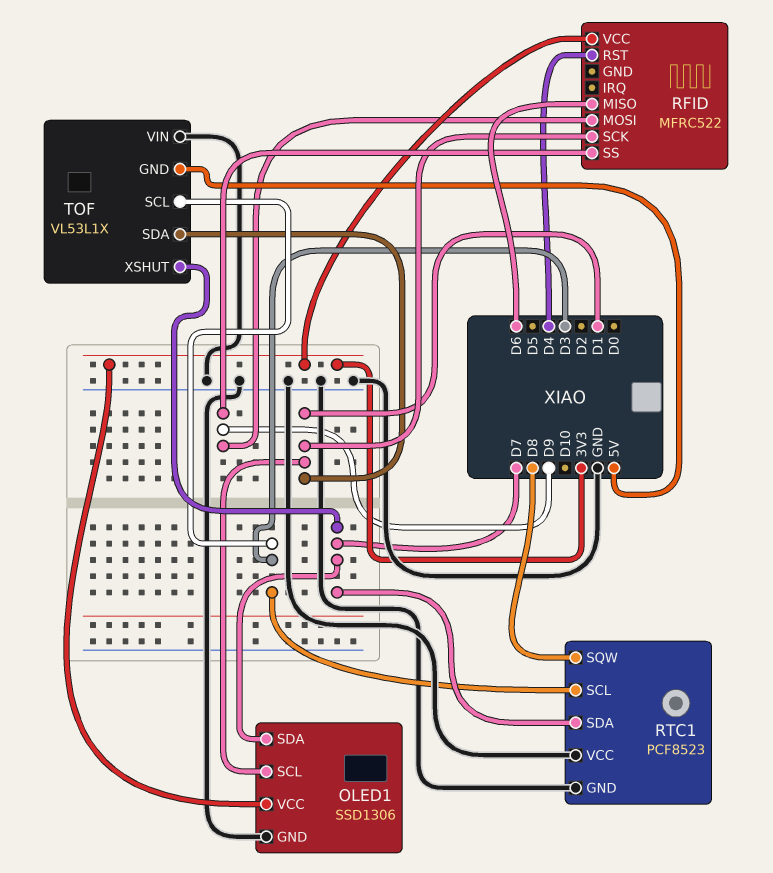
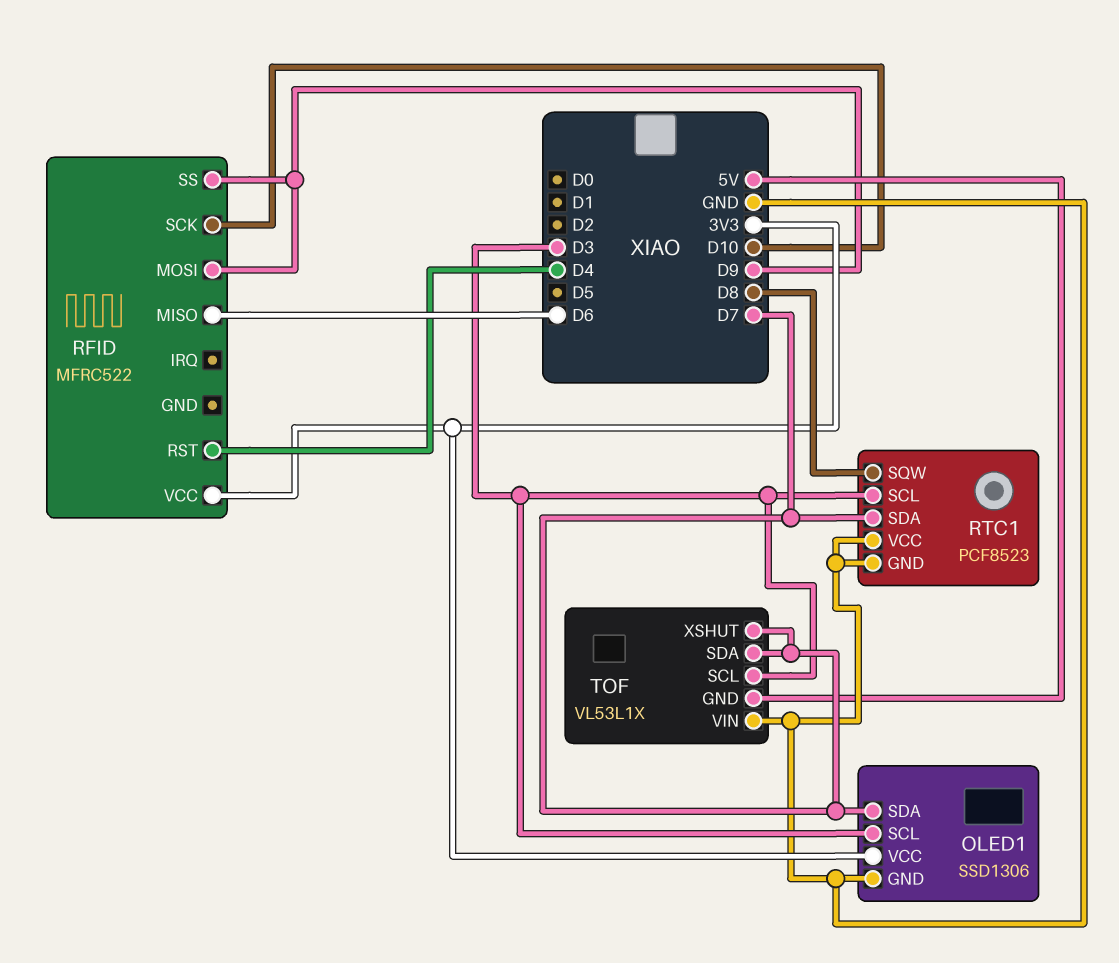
OLED1 pin SCL: D1 -> D3
RFID pin SCK: D1 -> D10
TOF pin SDA: D1 -> D7

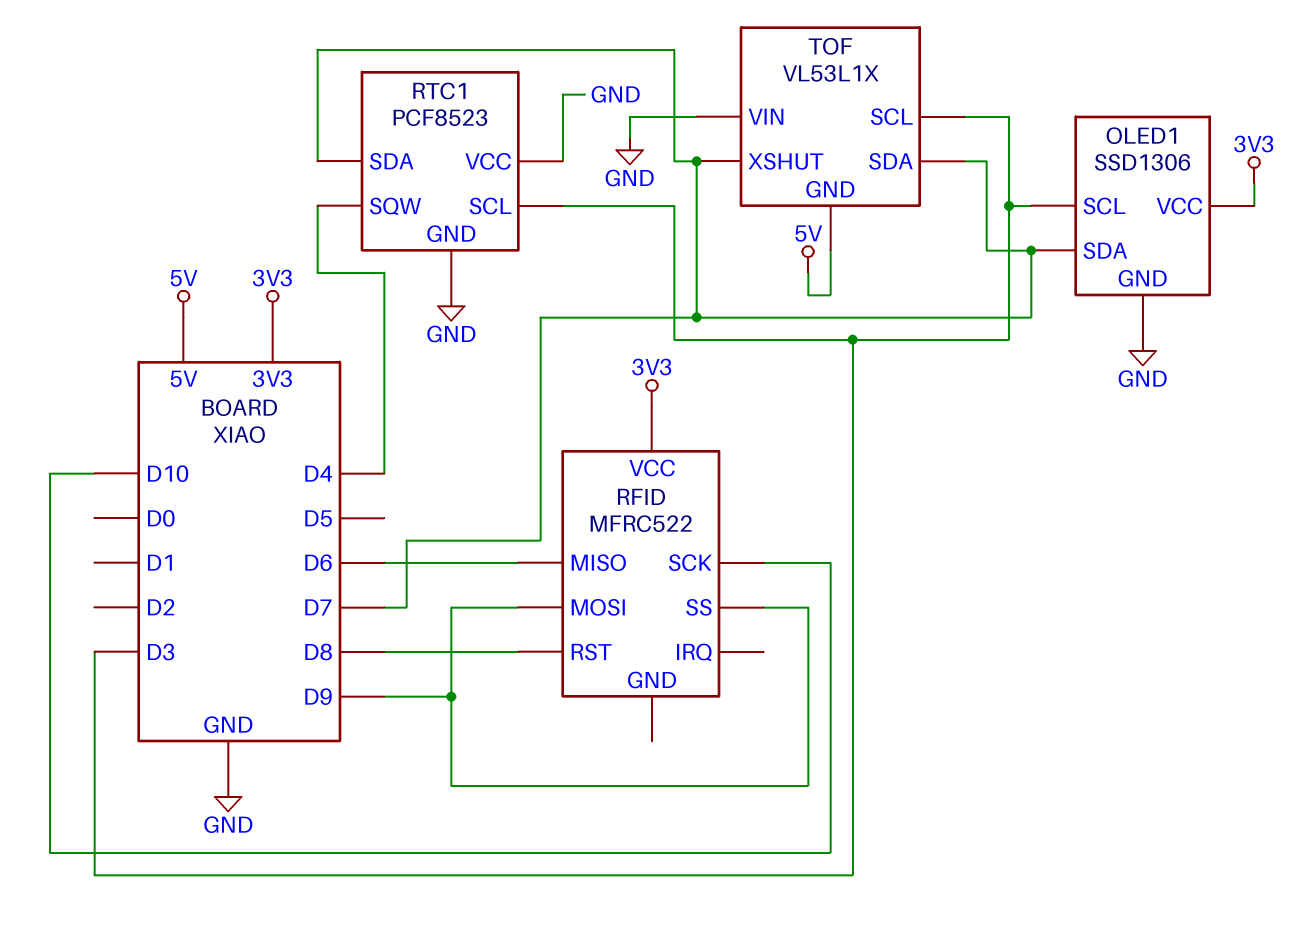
RFID pin RST: D4 -> D8
RTC1 pin SQW: D8 -> D4

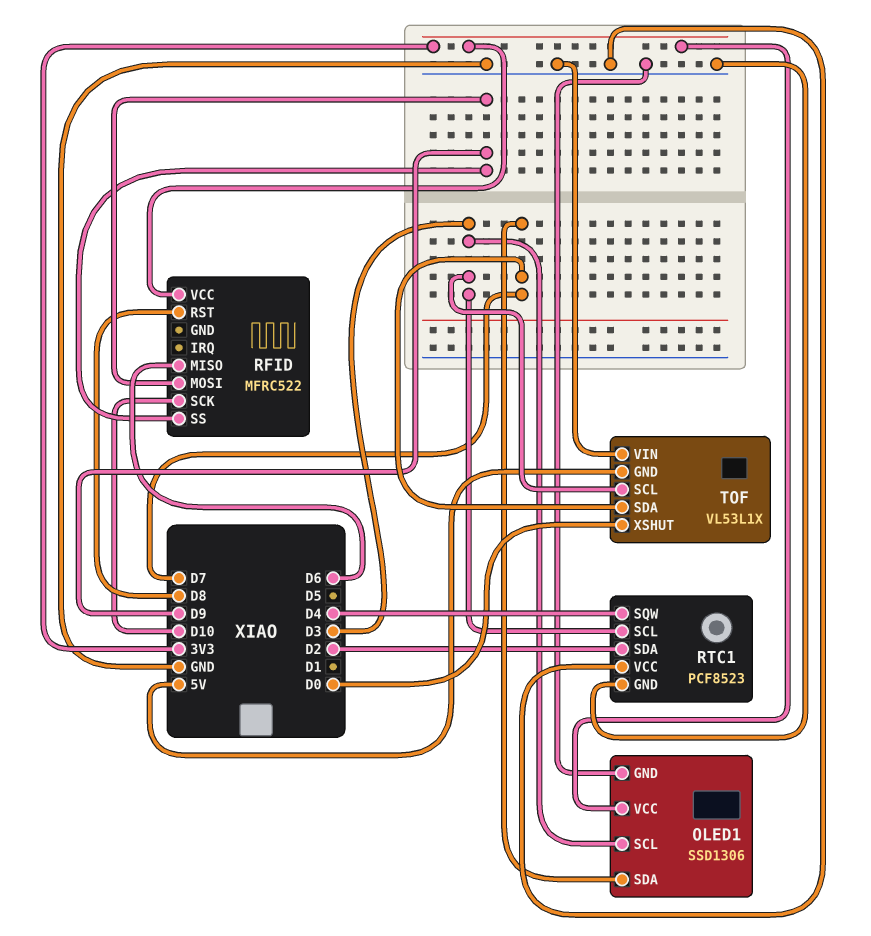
RTC1 pin SDA: D7 -> D2
TOF pin XSHUT: D7 -> D0

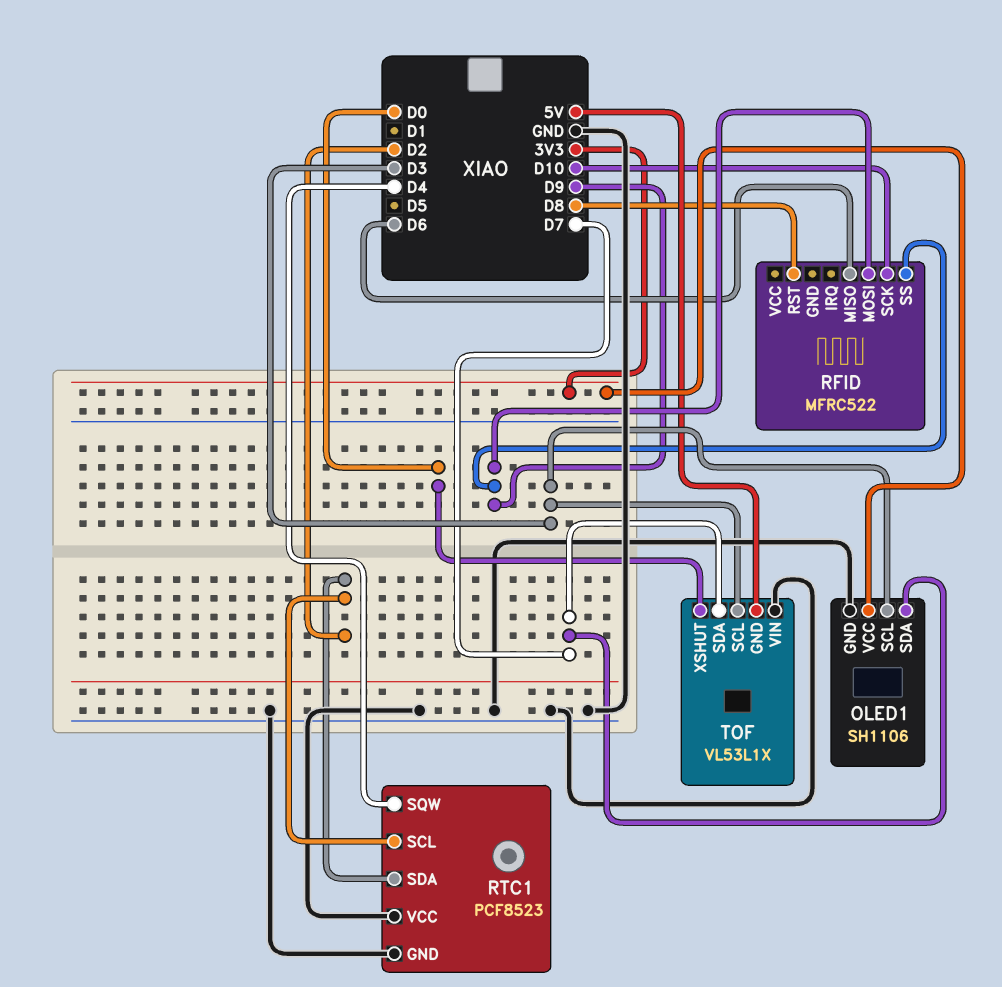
OLED1: SSD1306 -> SH1106
RFID pin VCC: 3V3 -> none
RTC1 pin SCL: D3 -> D2

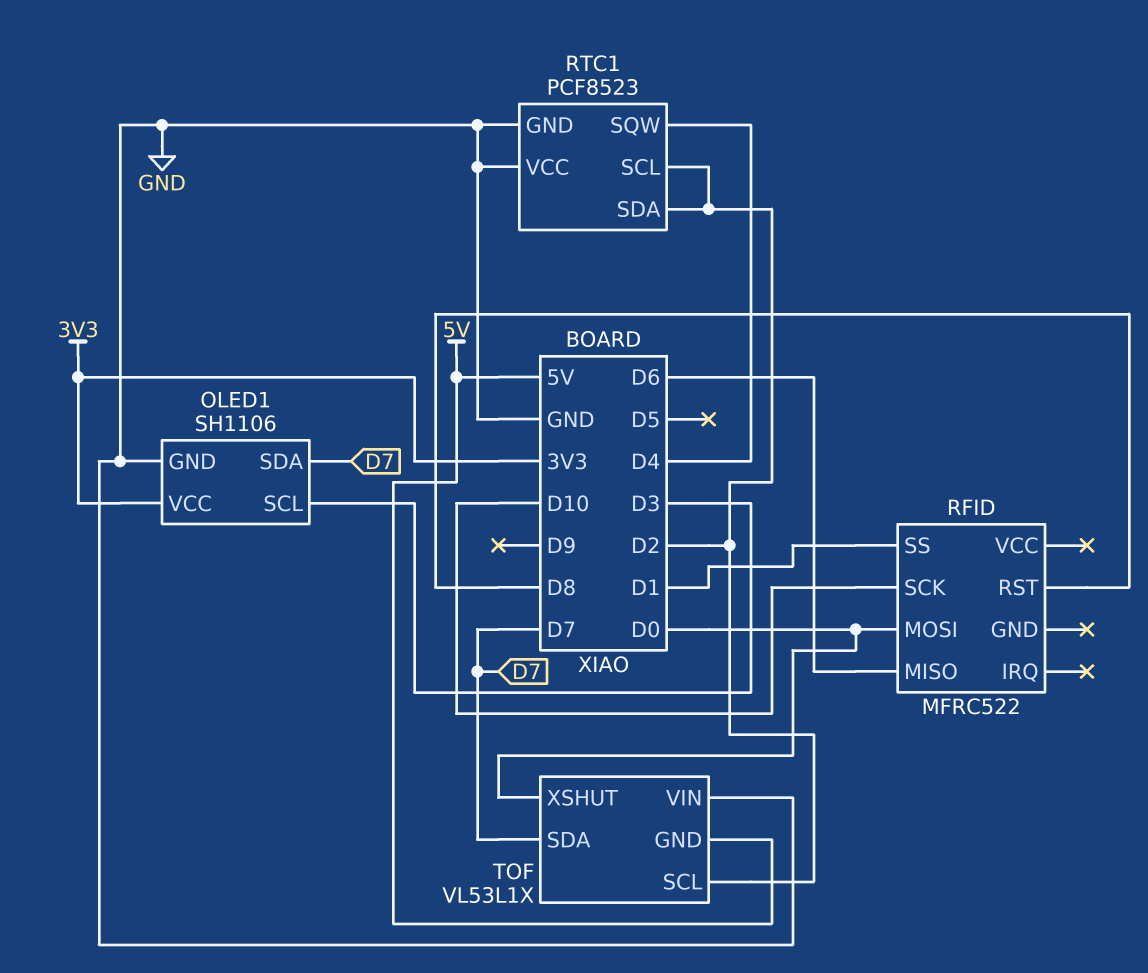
RFID pin MOSI: D9 -> D0
RFID pin SS: D9 -> D1
TOF pin SCL: D3 -> D2

